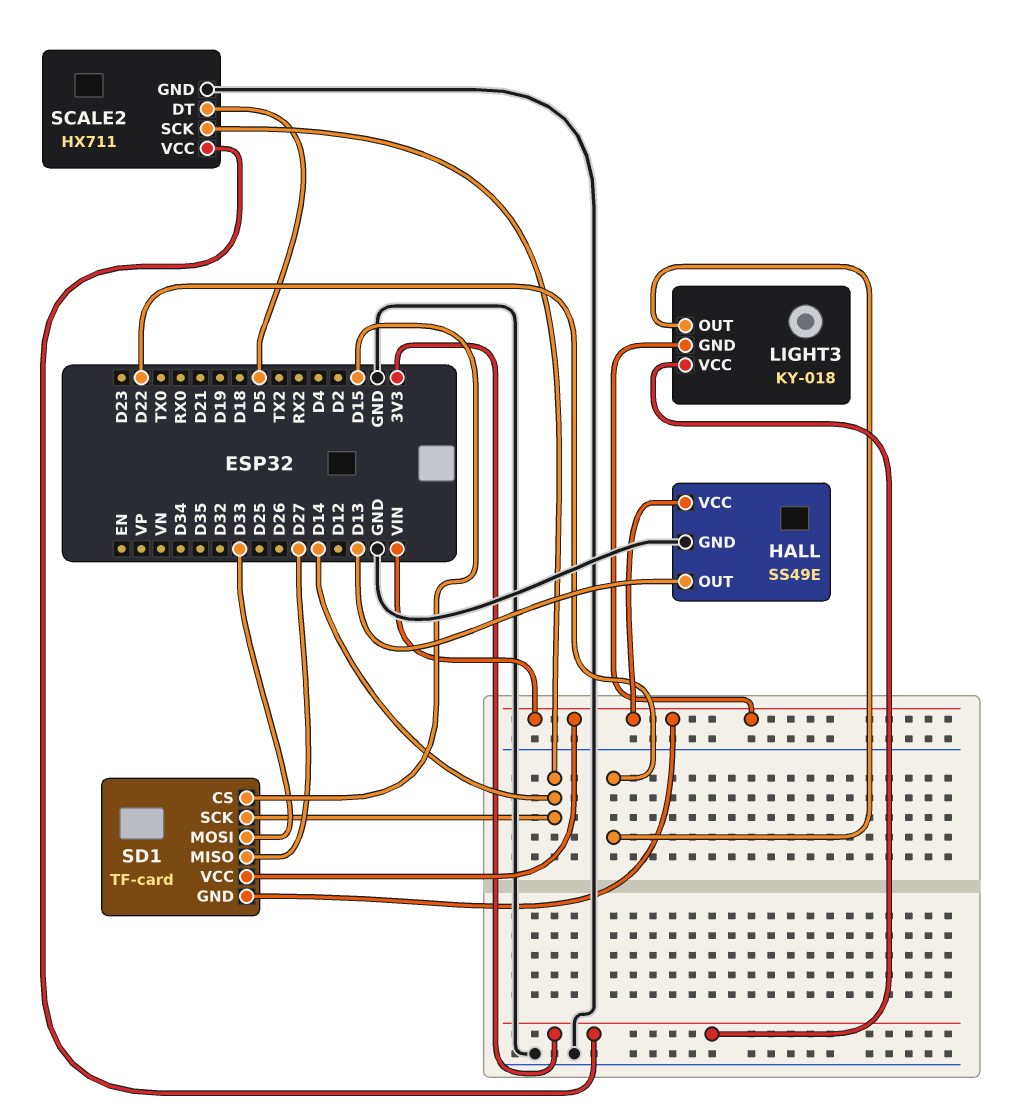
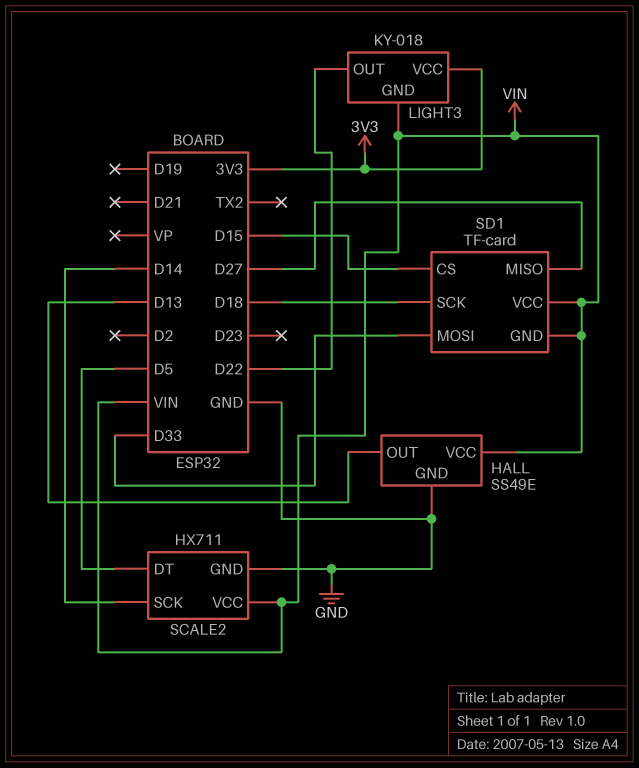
SCALE2 pin VCC: 3V3 -> VIN
SD1 pin SCK: D14 -> D18

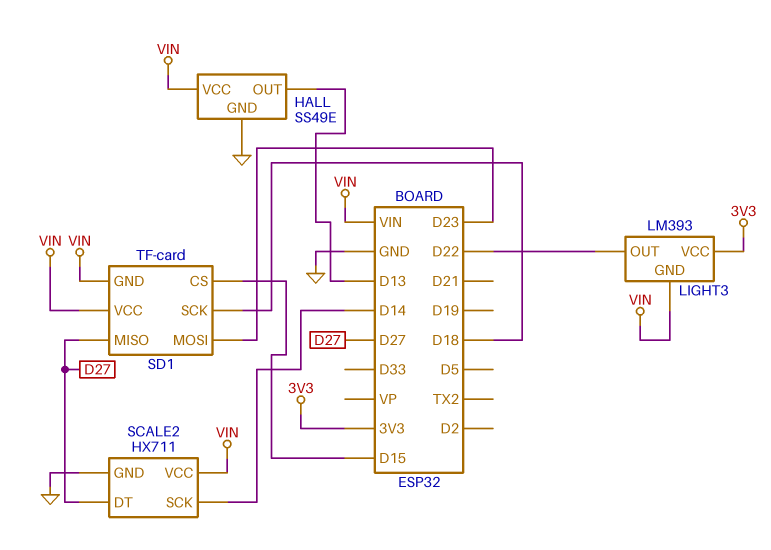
LIGHT3: KY-018 -> LM393
SCALE2 pin DT: D5 -> D27
SD1 pin MOSI: D33 -> D23

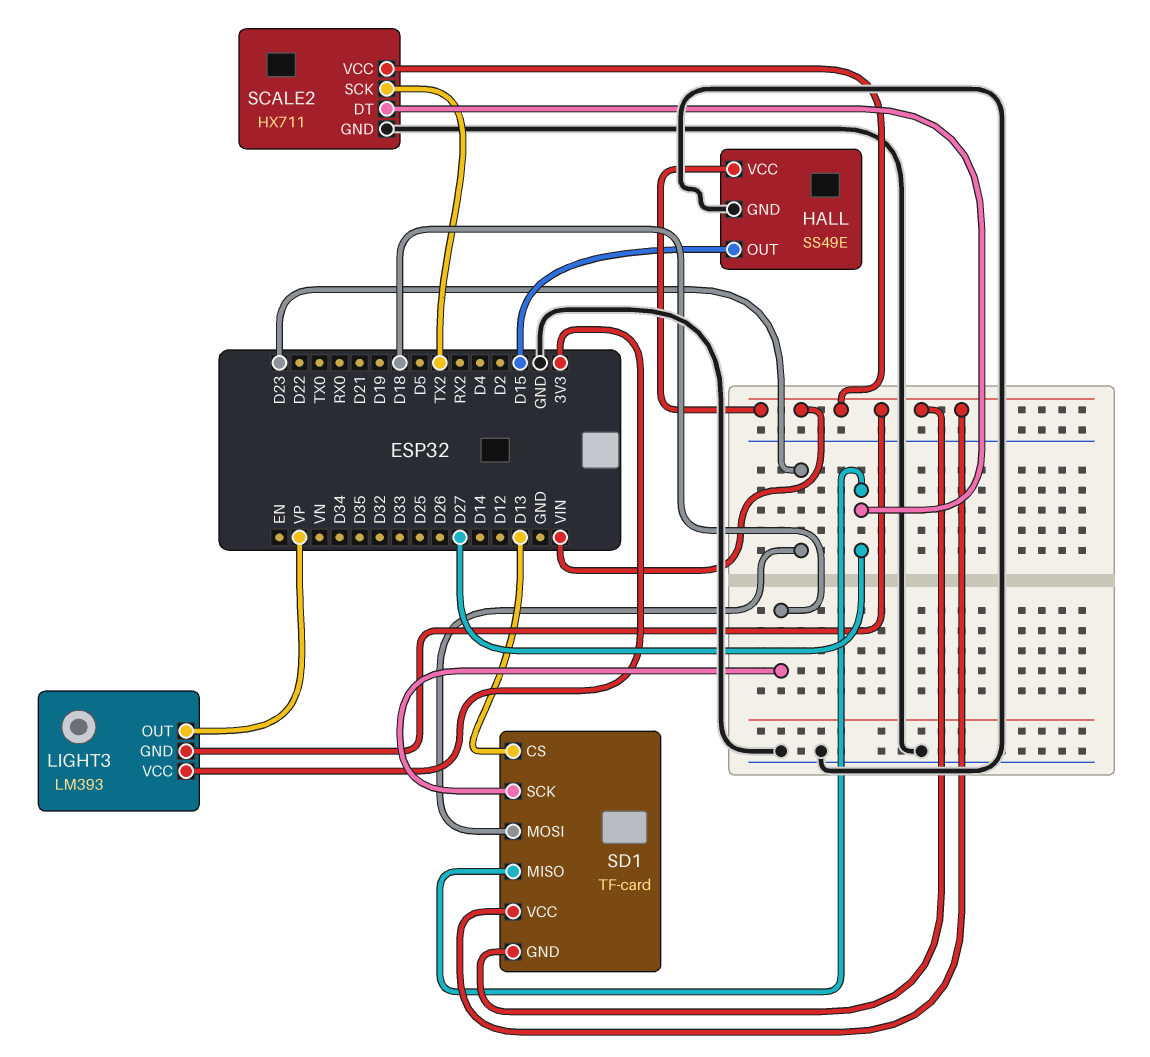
HALL pin OUT: D13 -> D15
LIGHT3 pin OUT: D22 -> VP
SCALE2 pin SCK: D14 -> TX2
SD1 pin CS: D15 -> D13

